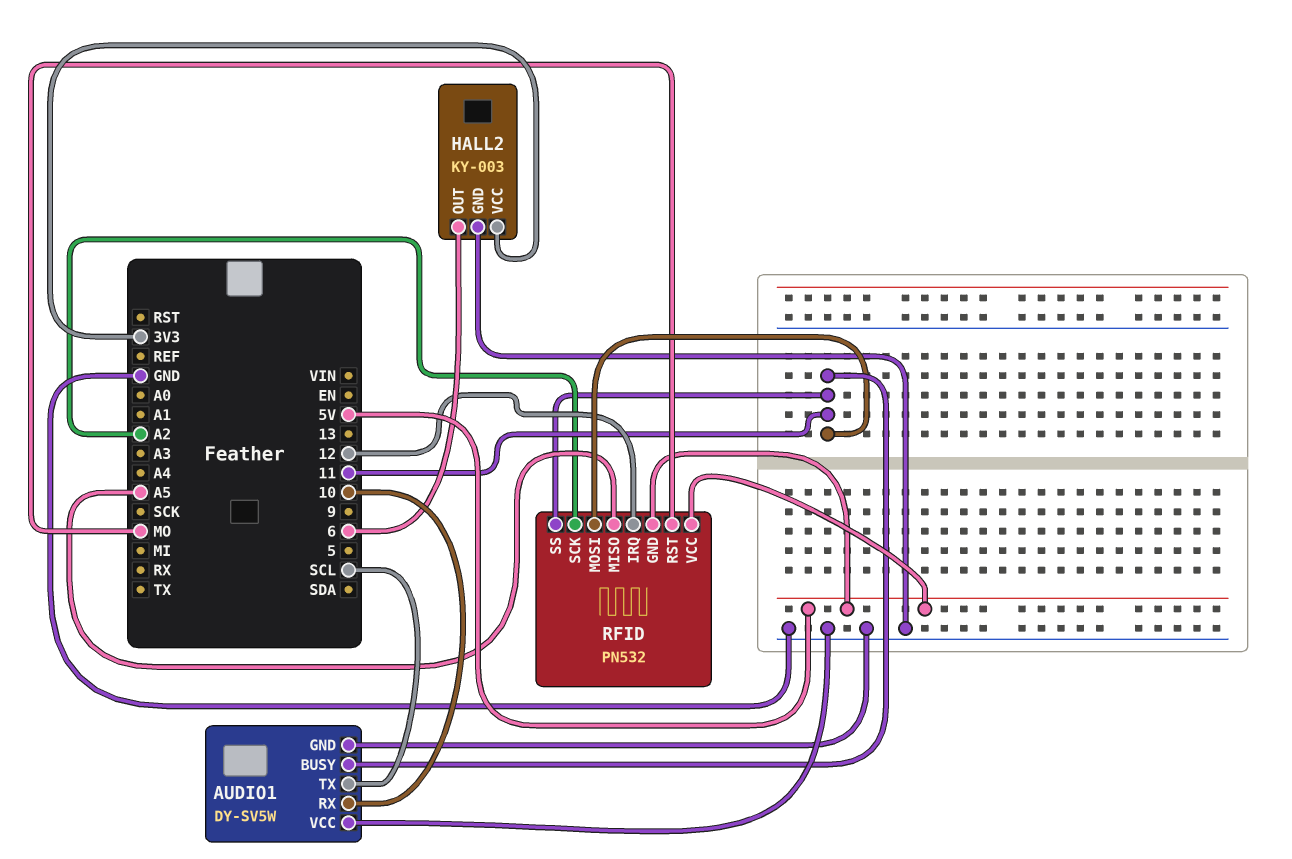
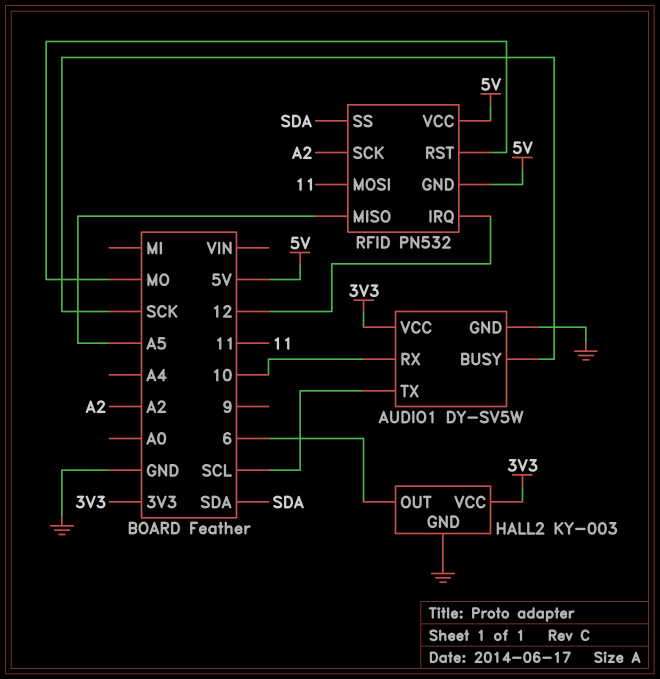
AUDIO1 pin BUSY: 11 -> SCK
AUDIO1 pin VCC: GND -> 3V3
RFID pin SS: 11 -> SDA

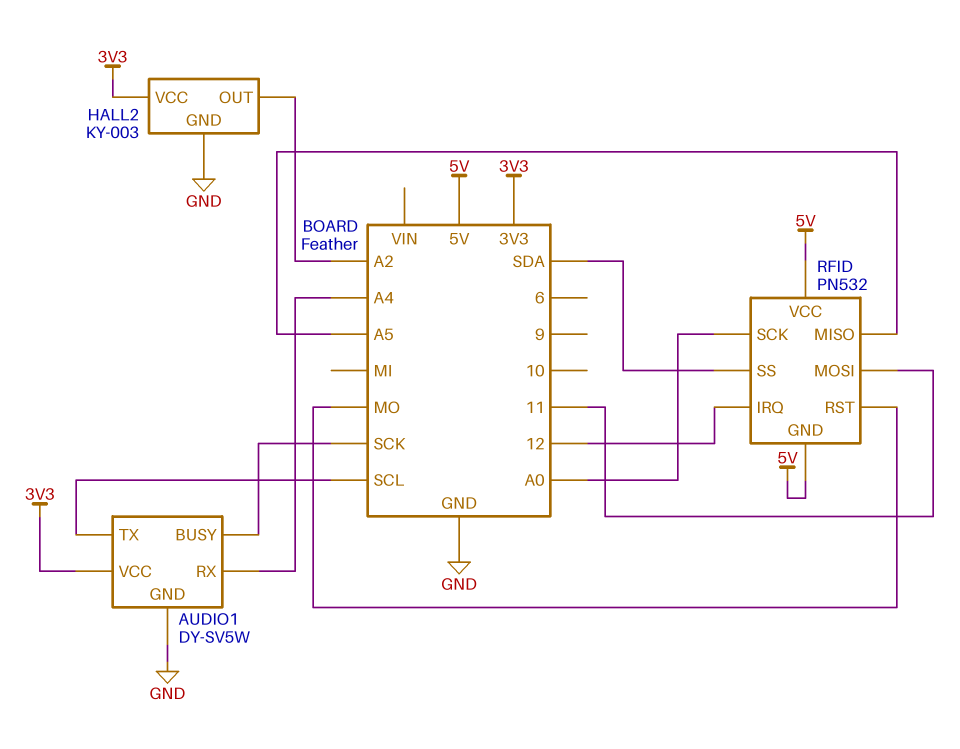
AUDIO1 pin RX: 10 -> A4
HALL2 pin OUT: 6 -> A2
RFID pin SCK: A2 -> A0

